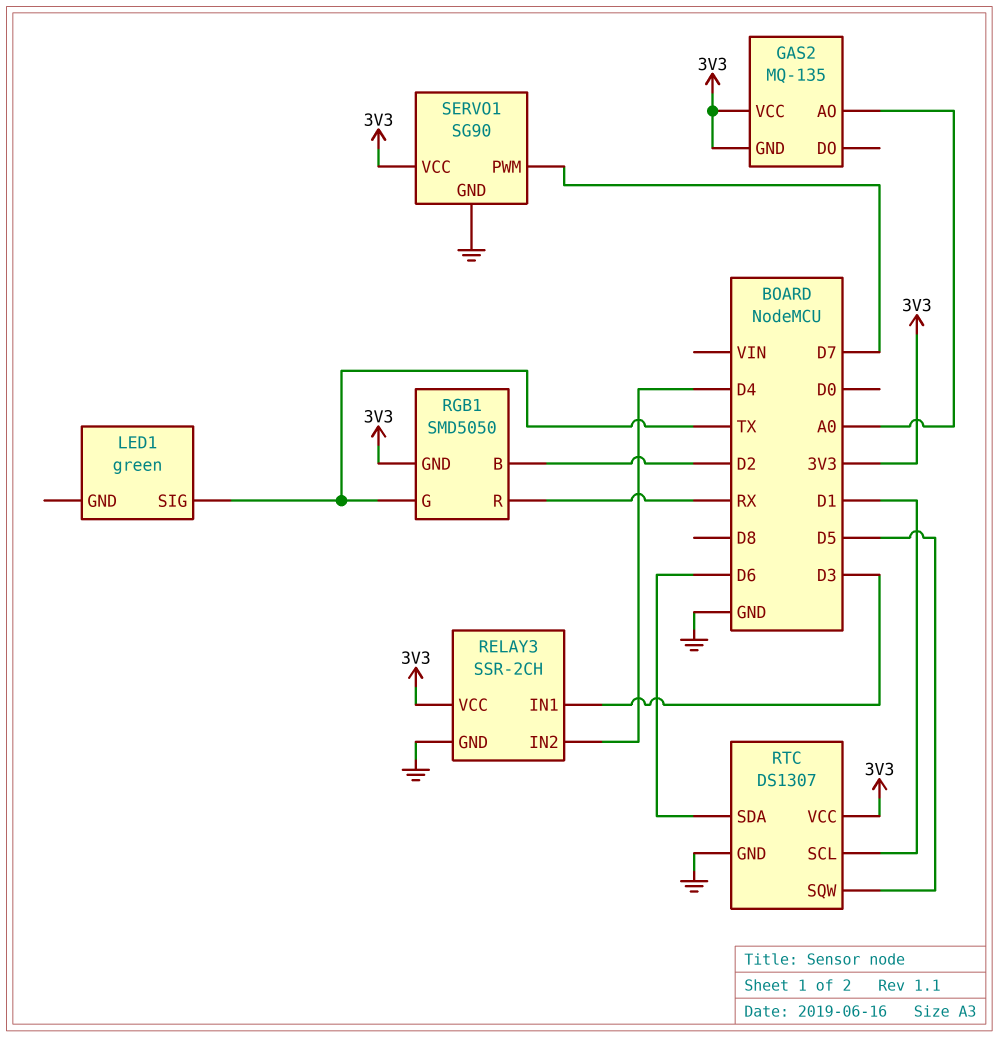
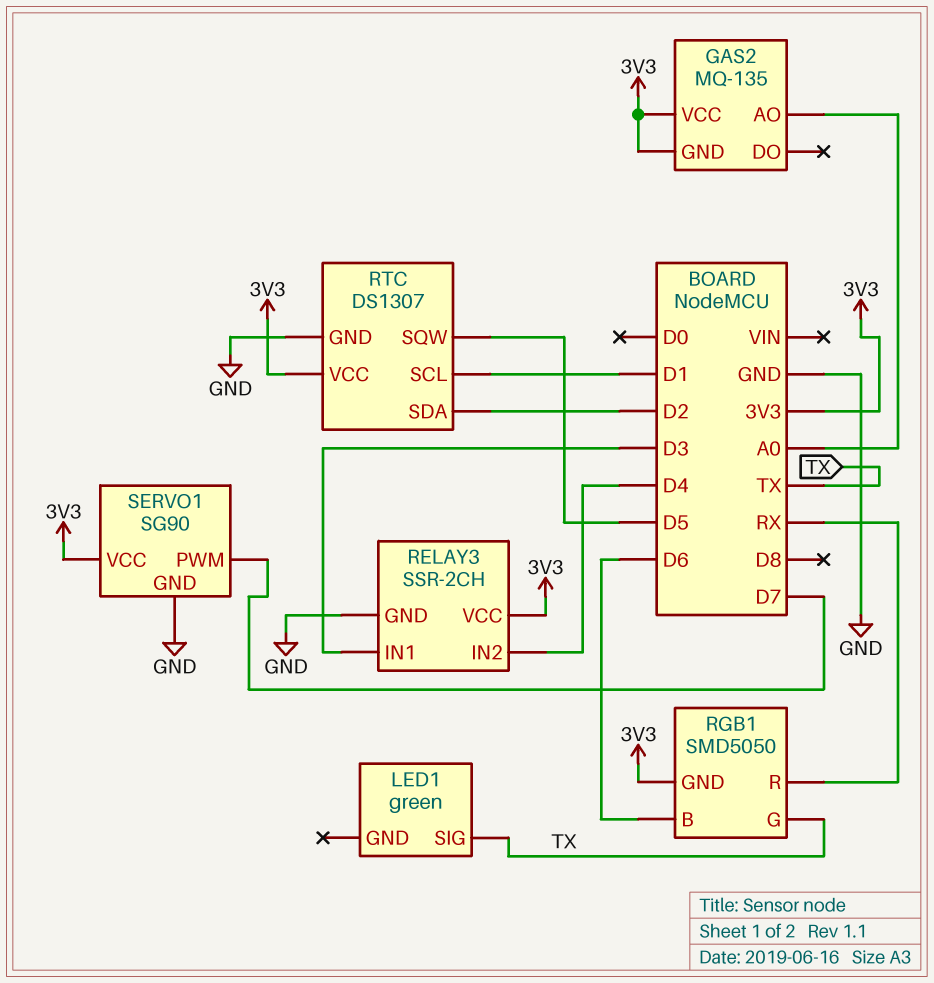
RGB1 pin B: D2 -> D6
RTC pin SDA: D6 -> D2

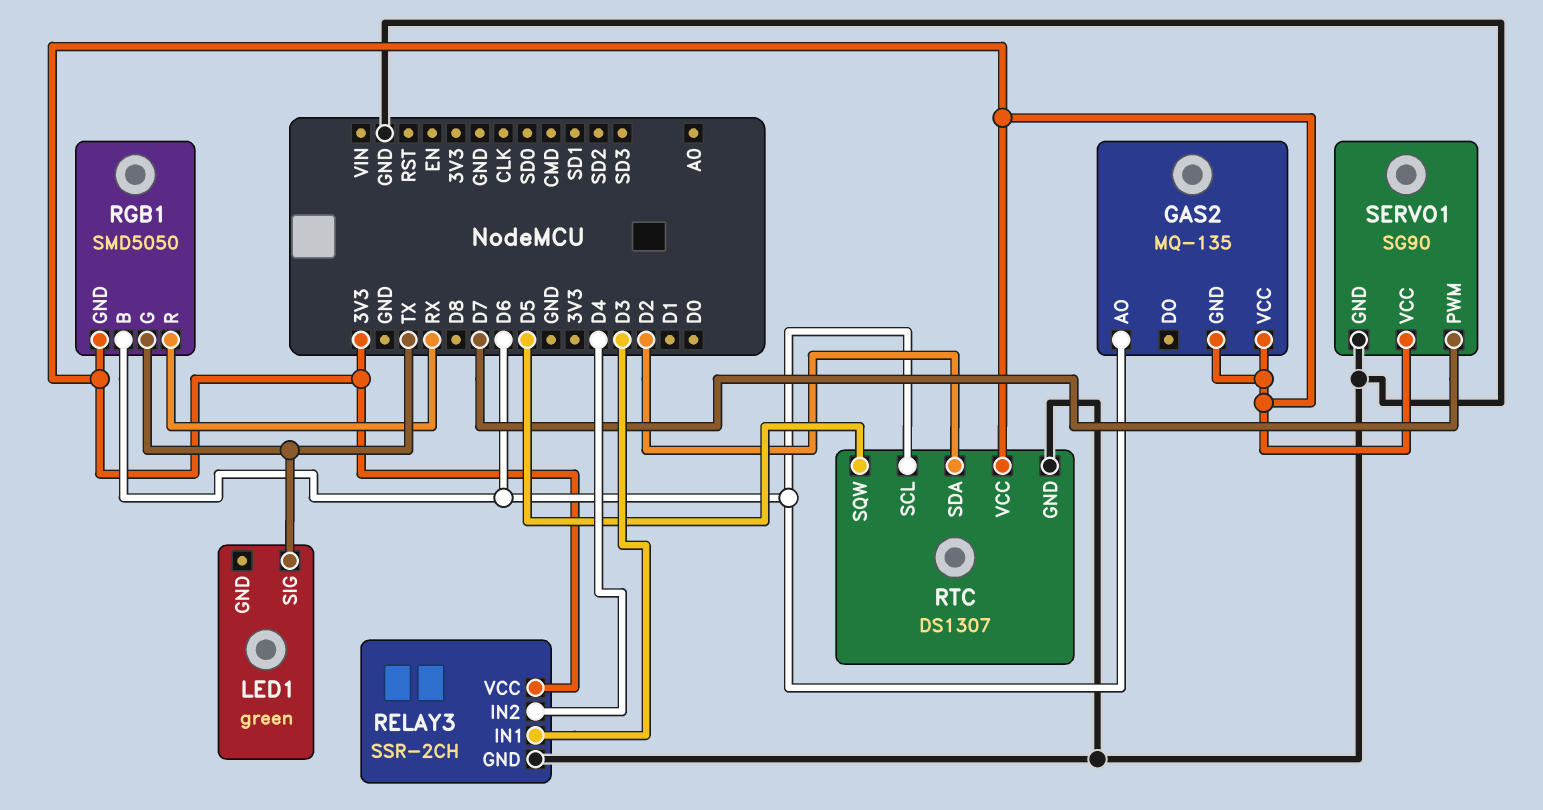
GAS2 pin AO: A0 -> D6
RTC pin SCL: D1 -> D6

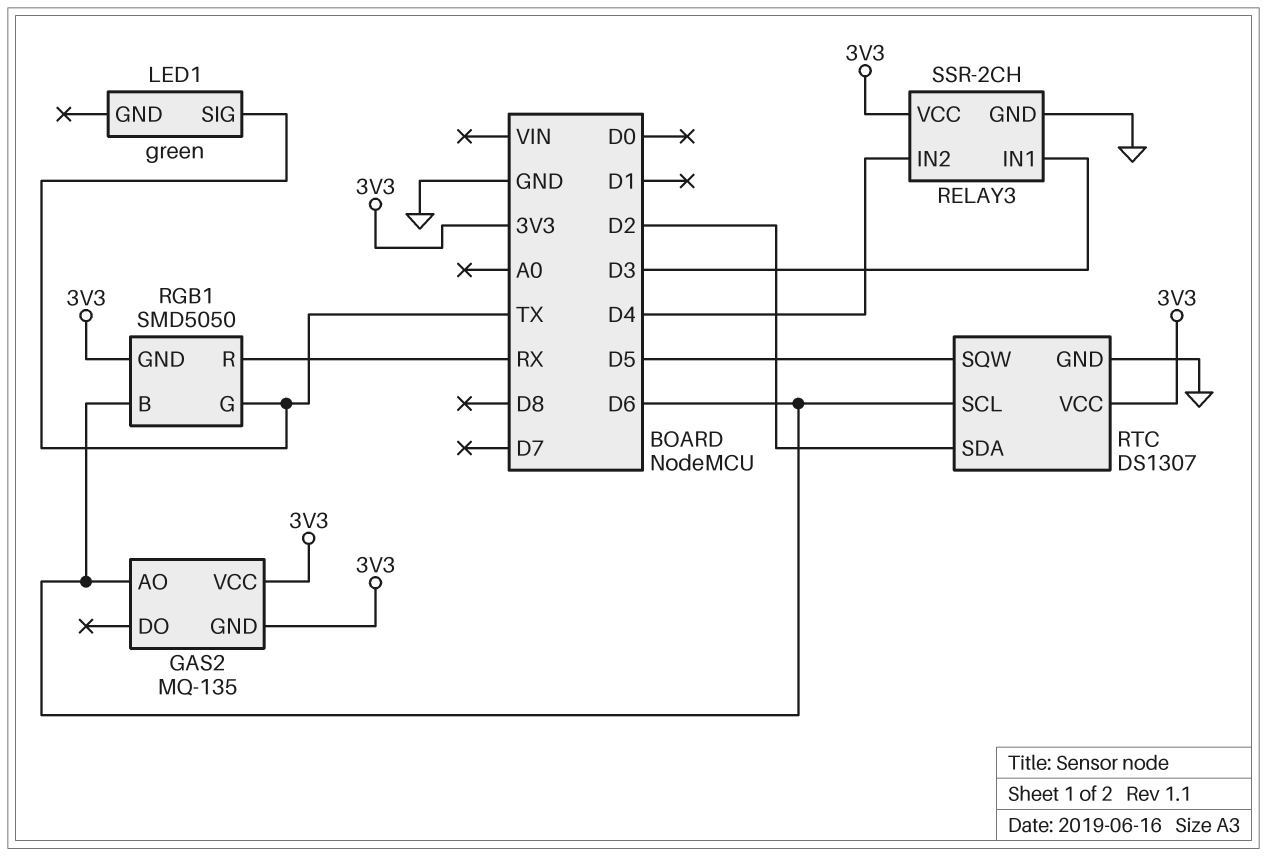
SERVO1: SG90 -> none
SERVO1 pin GND: GND -> none
SERVO1 pin PWM: D7 -> none
SERVO1 pin VCC: 3V3 -> none

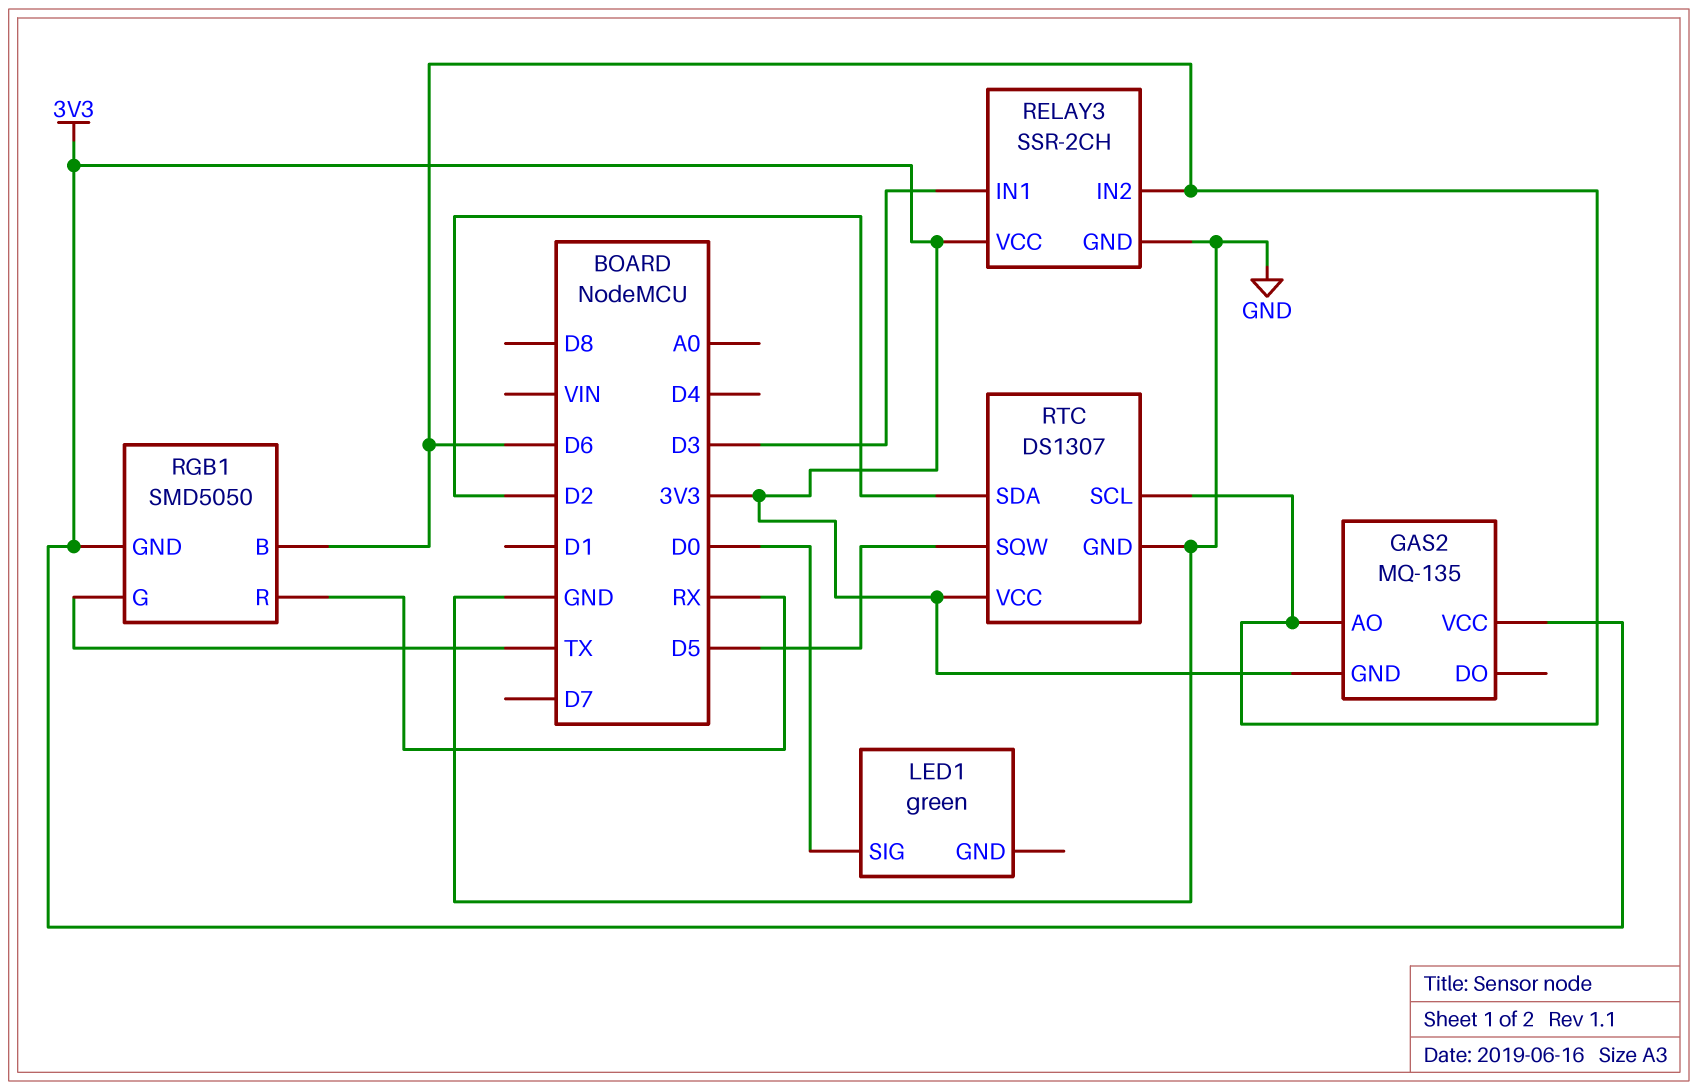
LED1 pin SIG: TX -> D0
RELAY3 pin IN2: D4 -> D6

